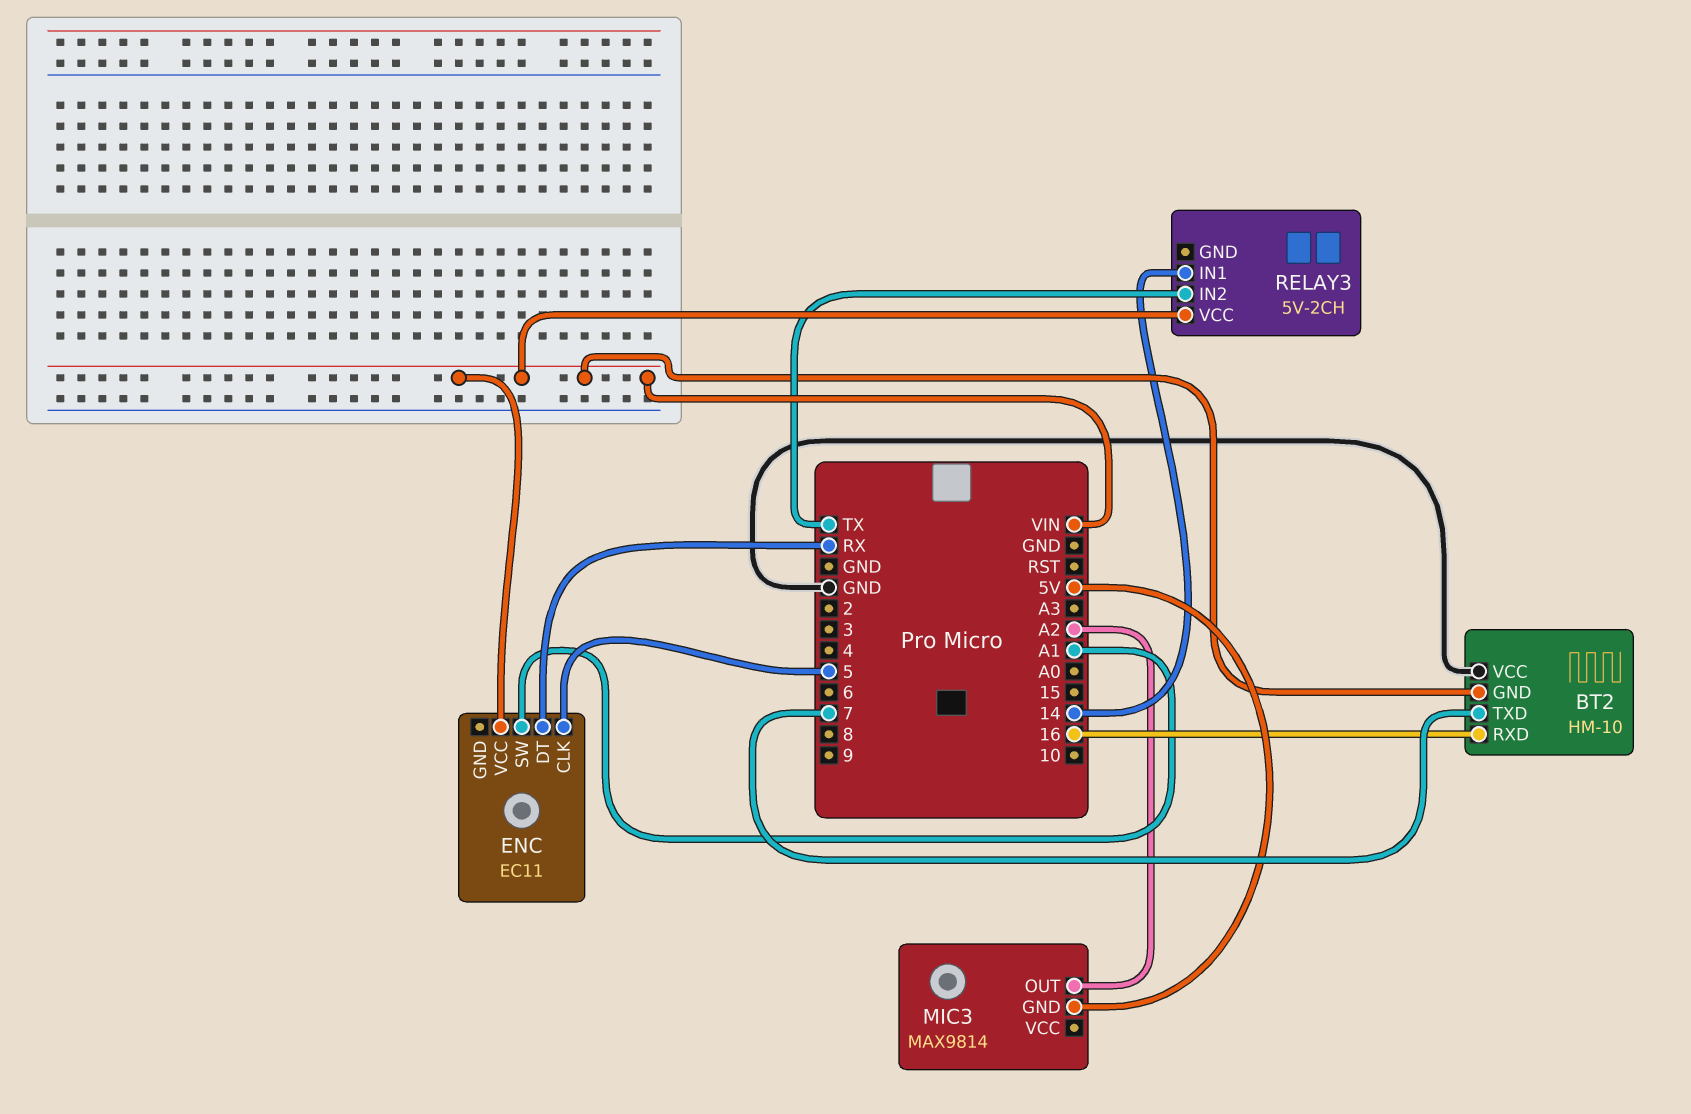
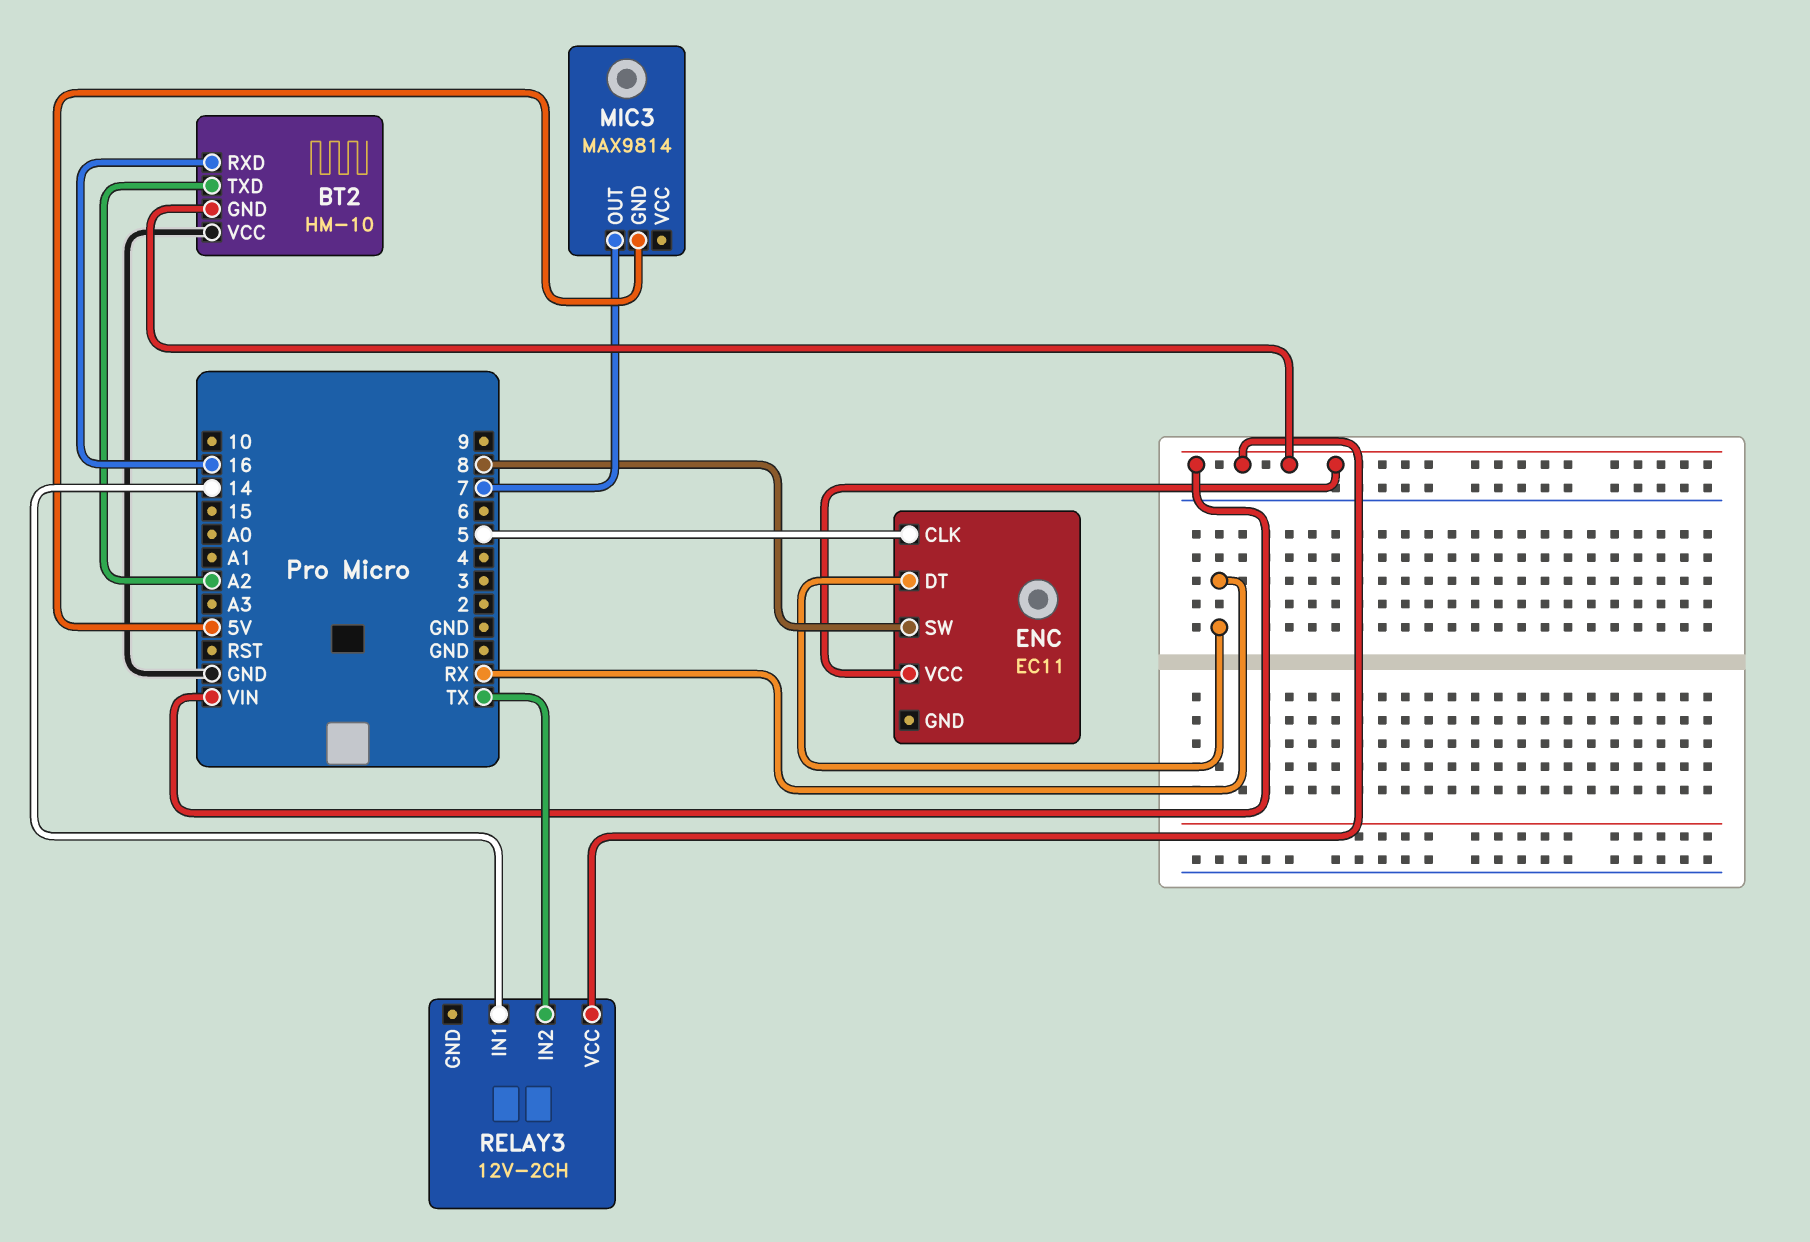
BT2 pin TXD: 7 -> A2
ENC pin SW: A1 -> 8
MIC3 pin OUT: A2 -> 7
RELAY3: 5V-2CH -> 12V-2CH

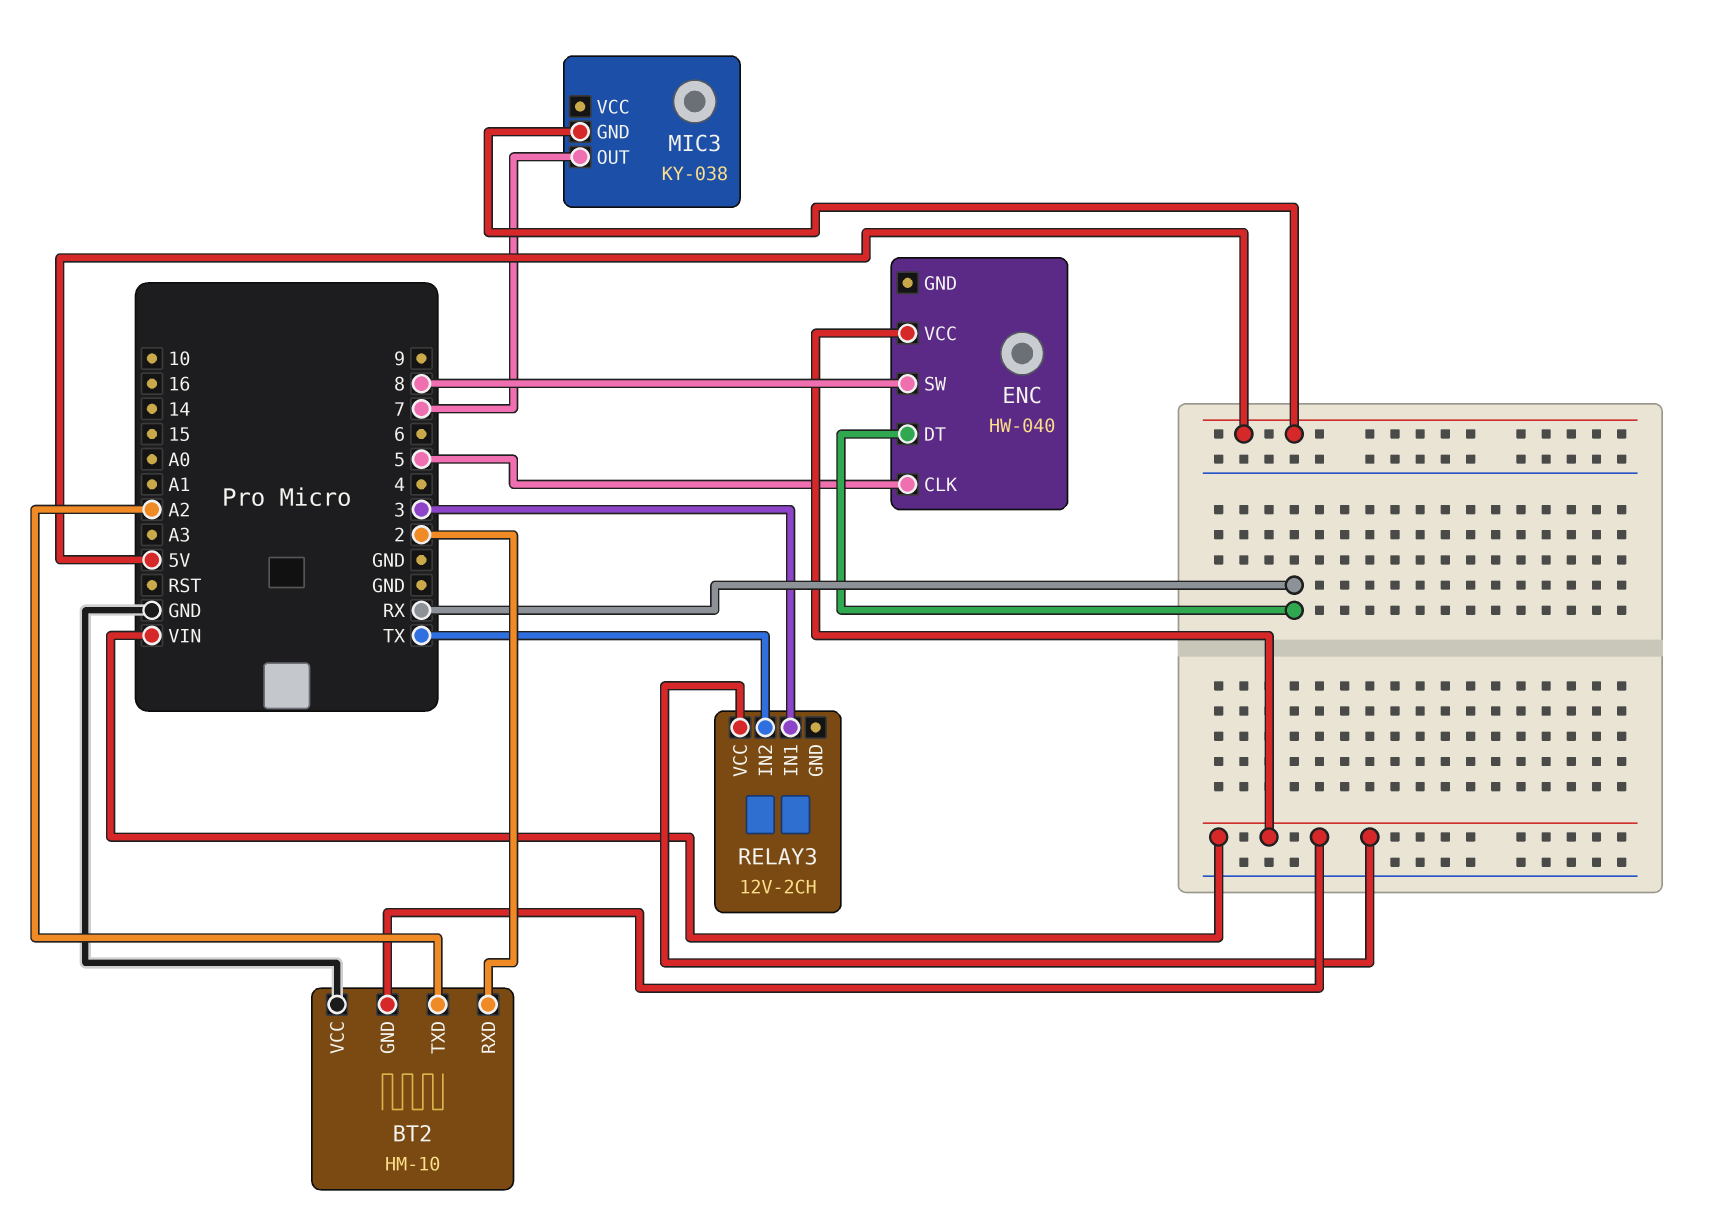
BT2 pin RXD: 16 -> 2
ENC: EC11 -> HW-040
MIC3: MAX9814 -> KY-038
RELAY3 pin IN1: 14 -> 3

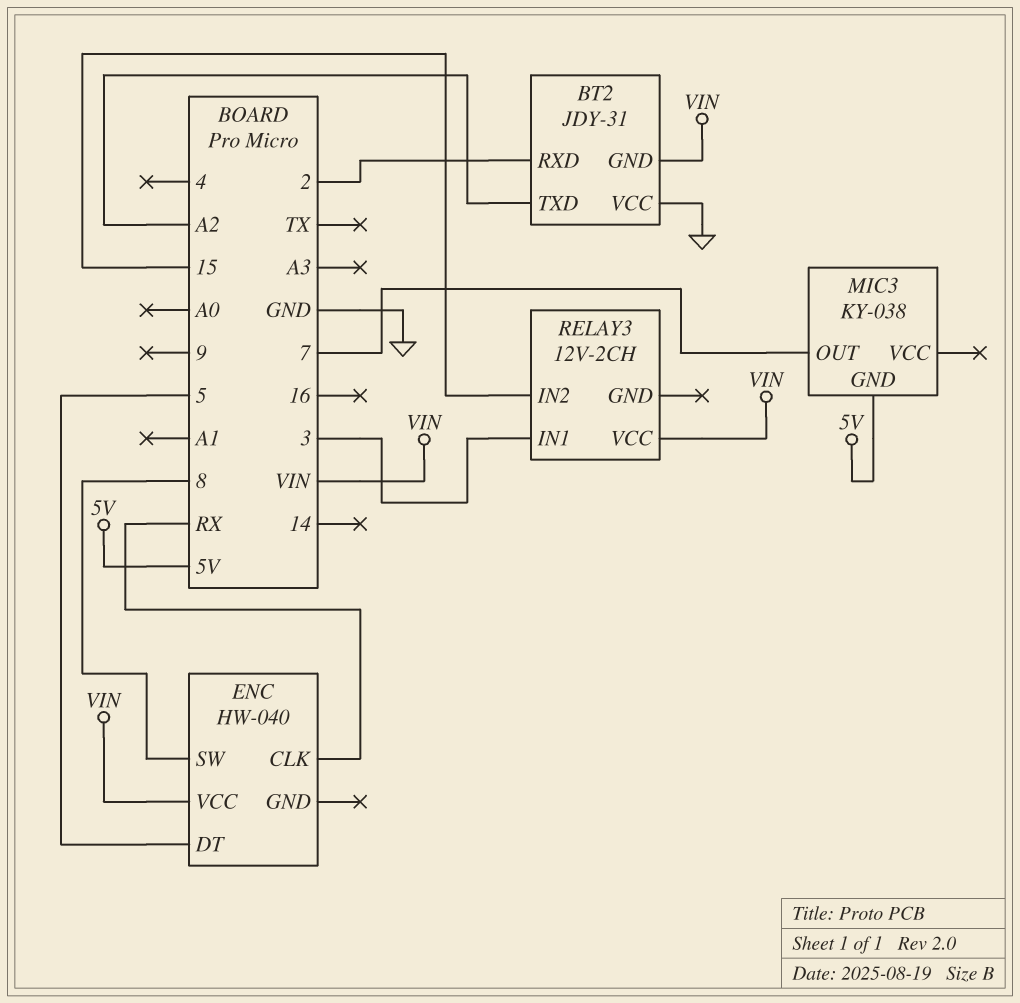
BT2: HM-10 -> JDY-31
ENC pin CLK: 5 -> RX
ENC pin DT: RX -> 5
RELAY3 pin IN2: TX -> 15

